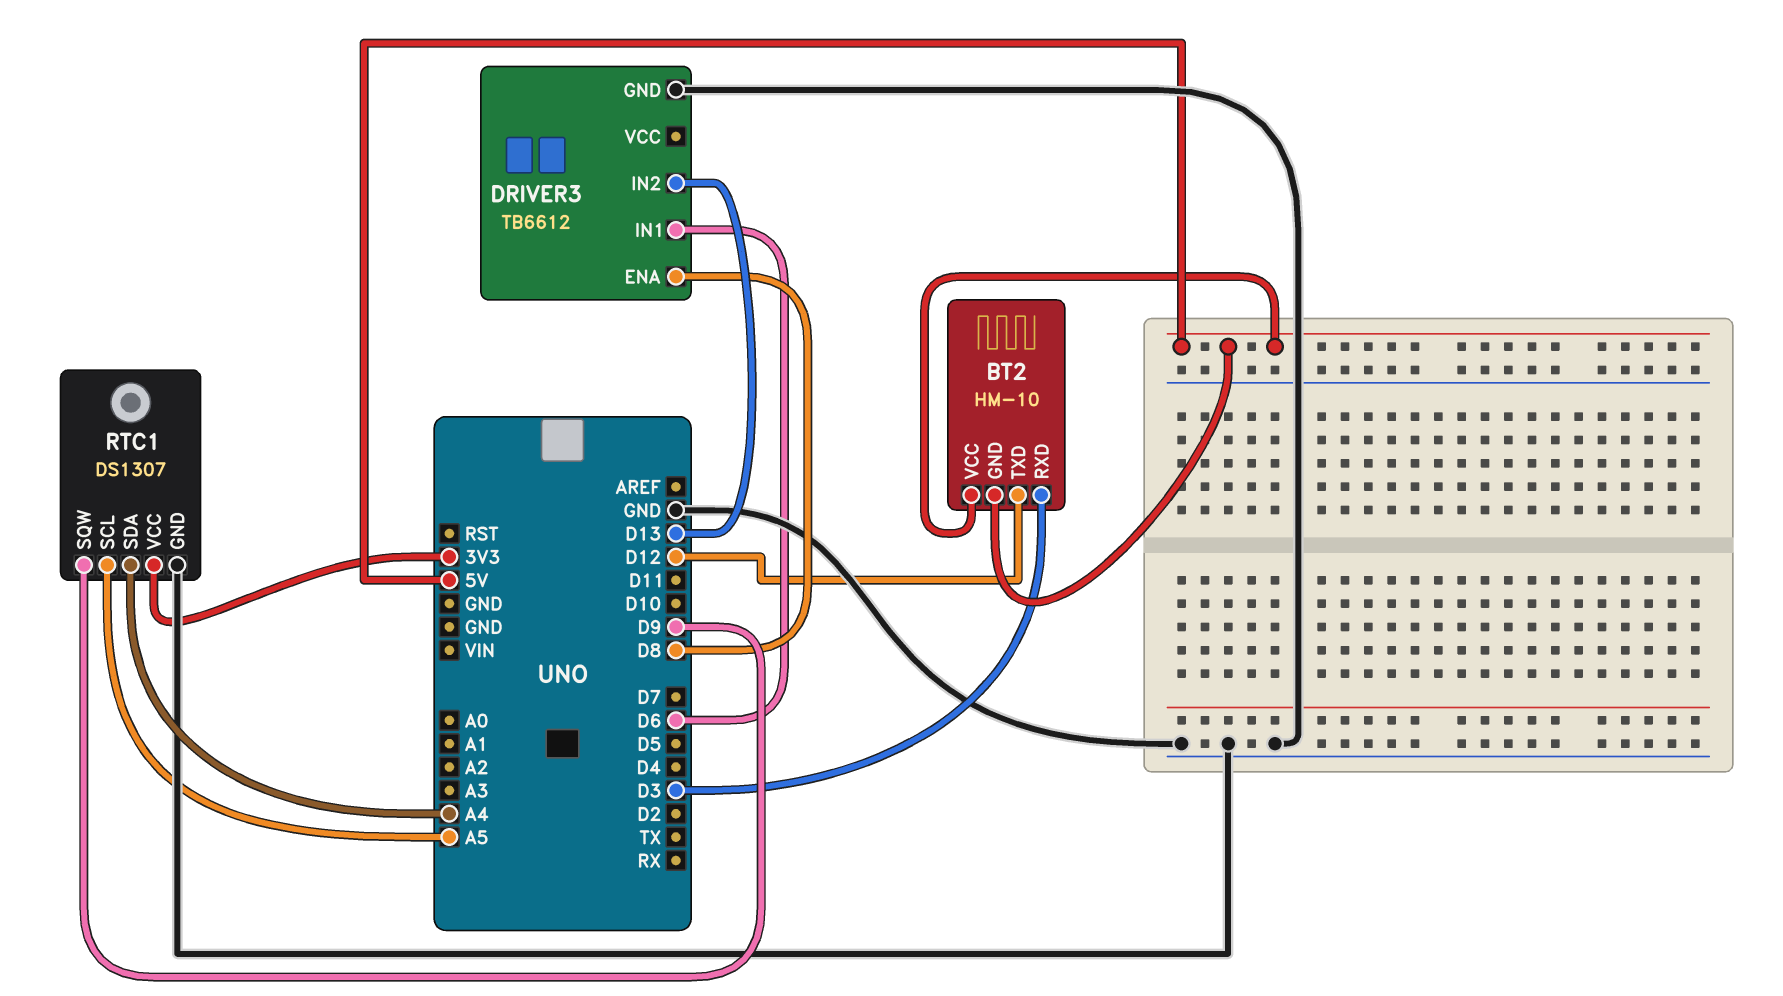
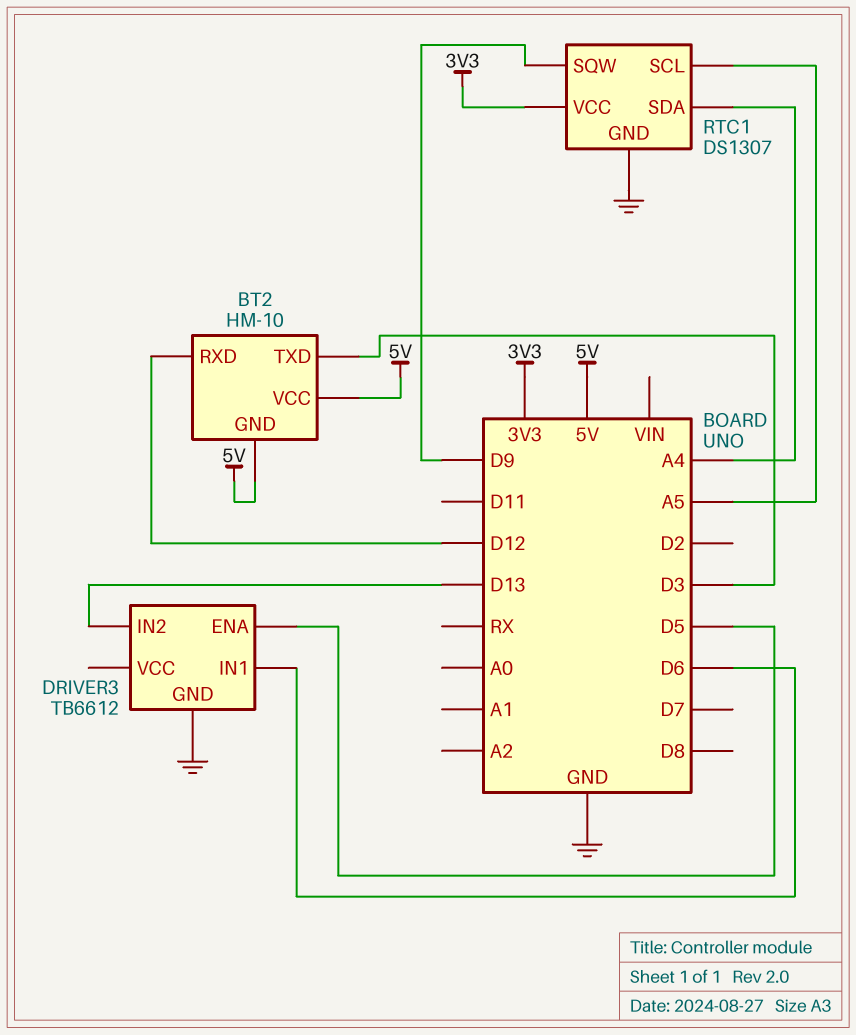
BT2 pin RXD: D3 -> D12
BT2 pin TXD: D12 -> D3
DRIVER3 pin ENA: D8 -> D5

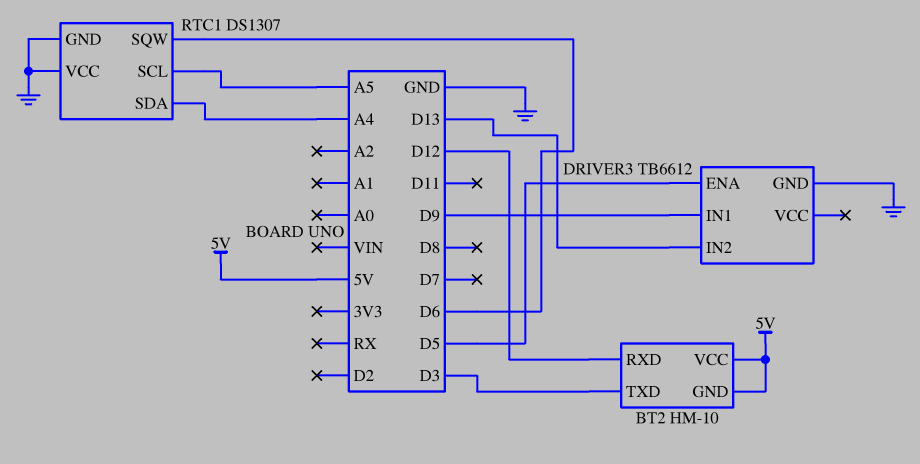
DRIVER3 pin IN1: D6 -> D9
RTC1 pin SQW: D9 -> D6
RTC1 pin VCC: 3V3 -> GND

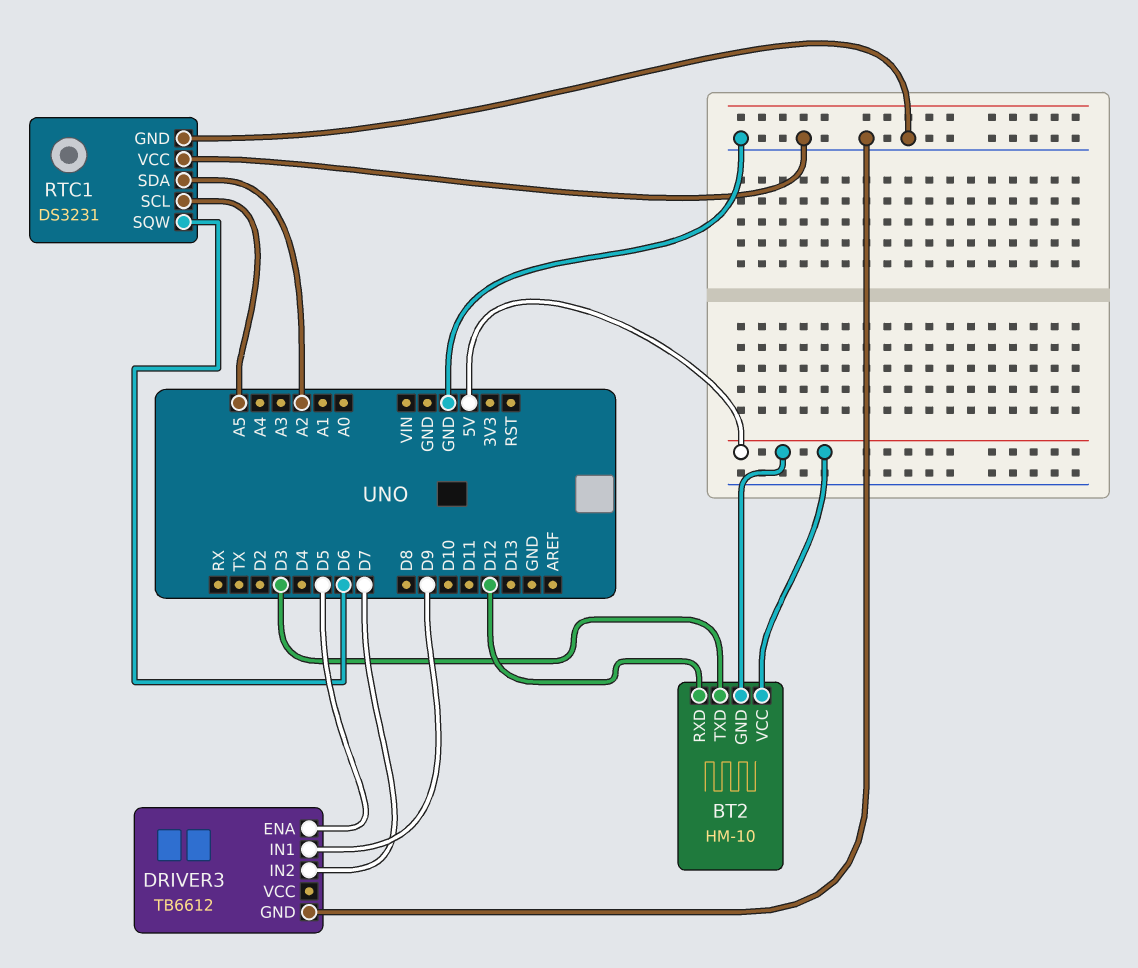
DRIVER3 pin IN2: D13 -> D7
RTC1: DS1307 -> DS3231
RTC1 pin SDA: A4 -> A2

